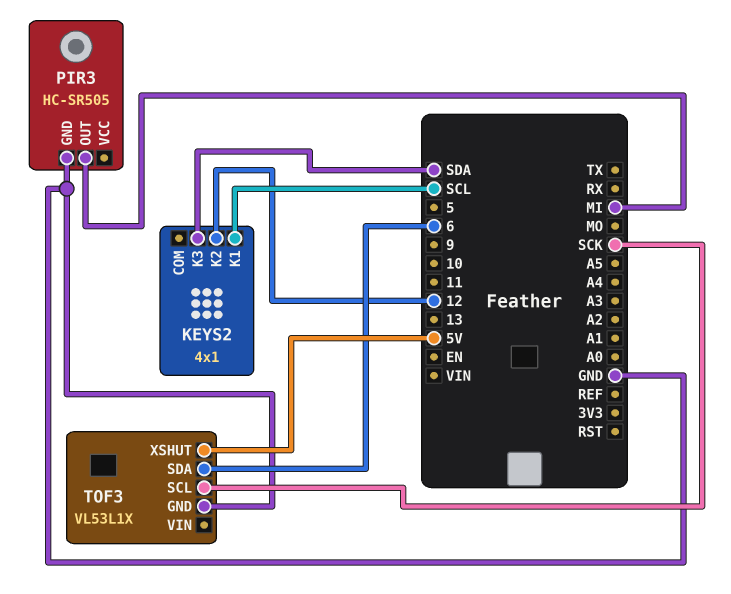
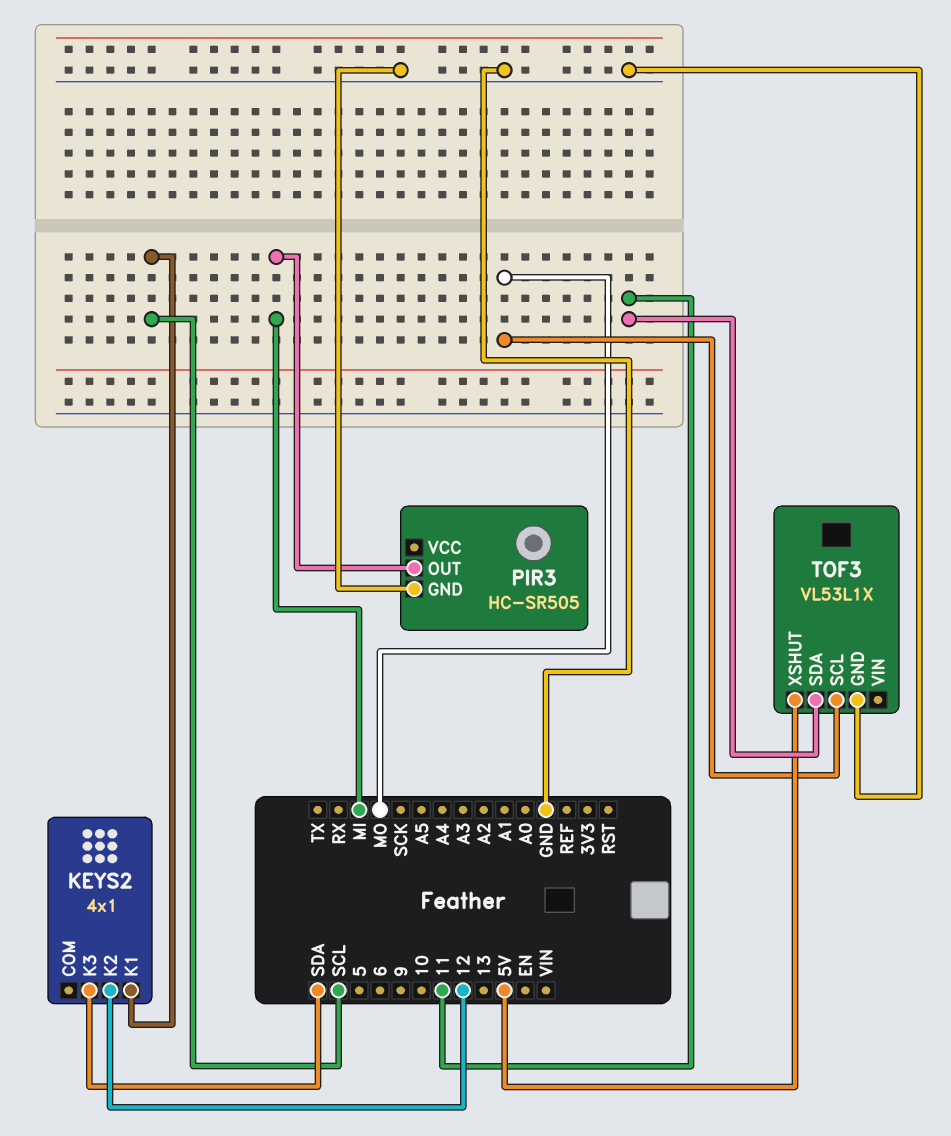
TOF3 pin SCL: SCK -> MO
TOF3 pin SDA: 6 -> 11

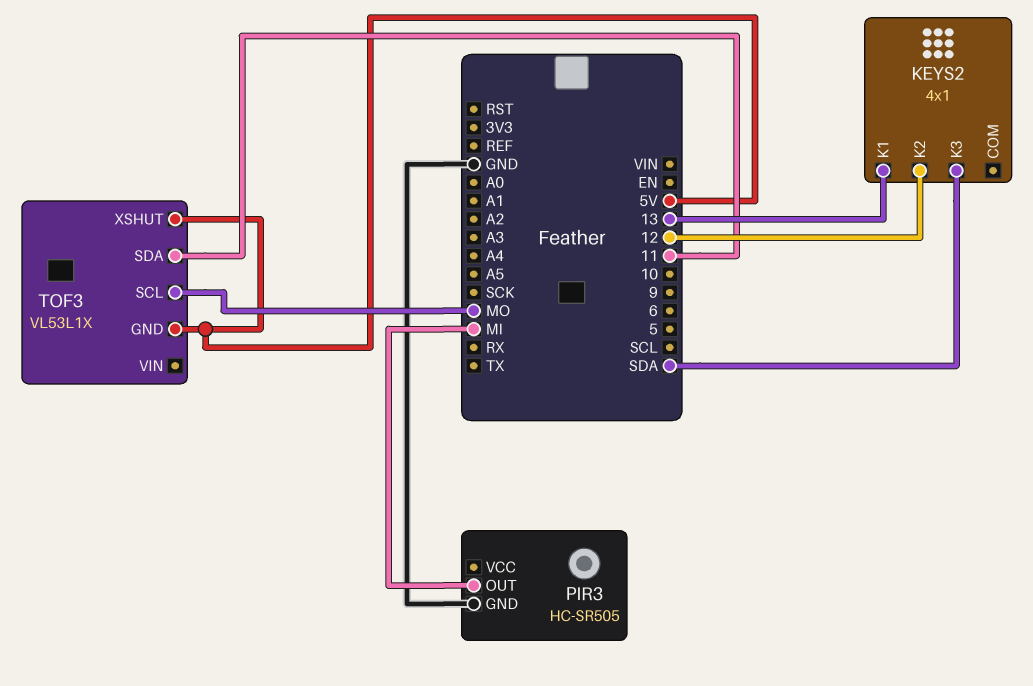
KEYS2 pin K1: SCL -> 13
TOF3 pin GND: GND -> 5V

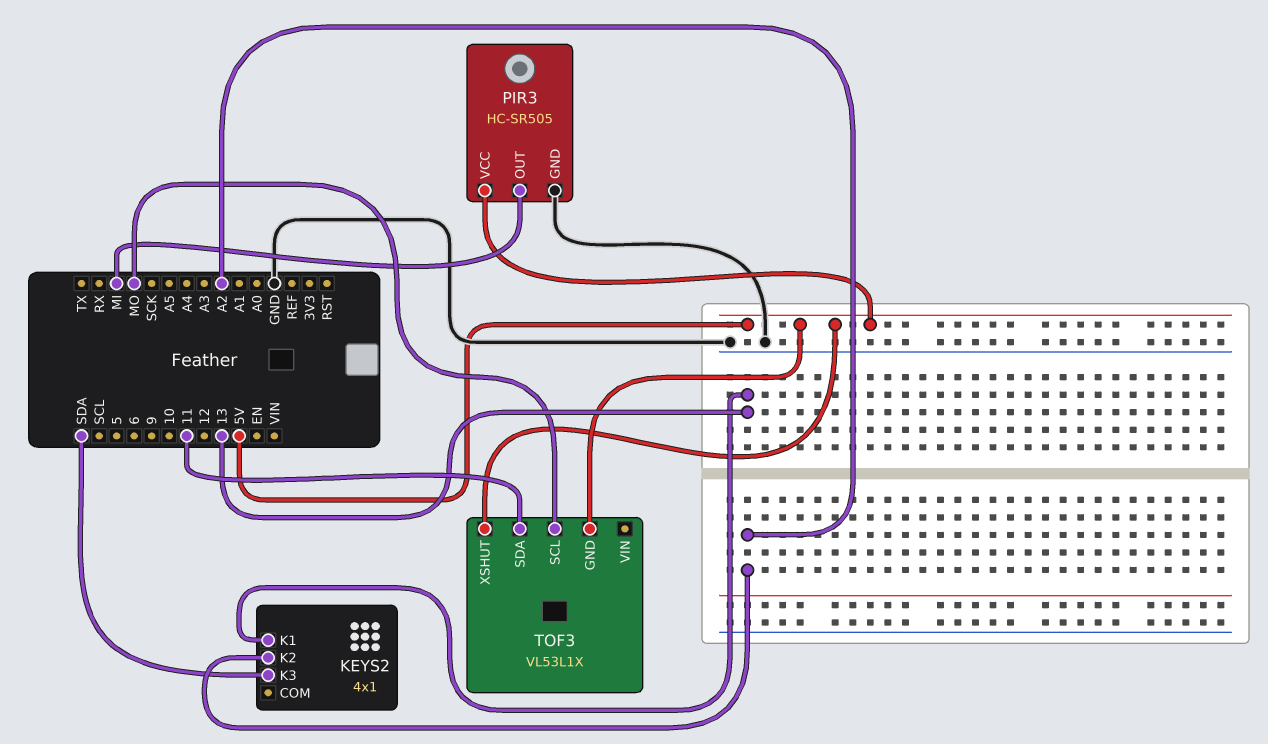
KEYS2 pin K2: 12 -> A2
PIR3 pin VCC: none -> 5V

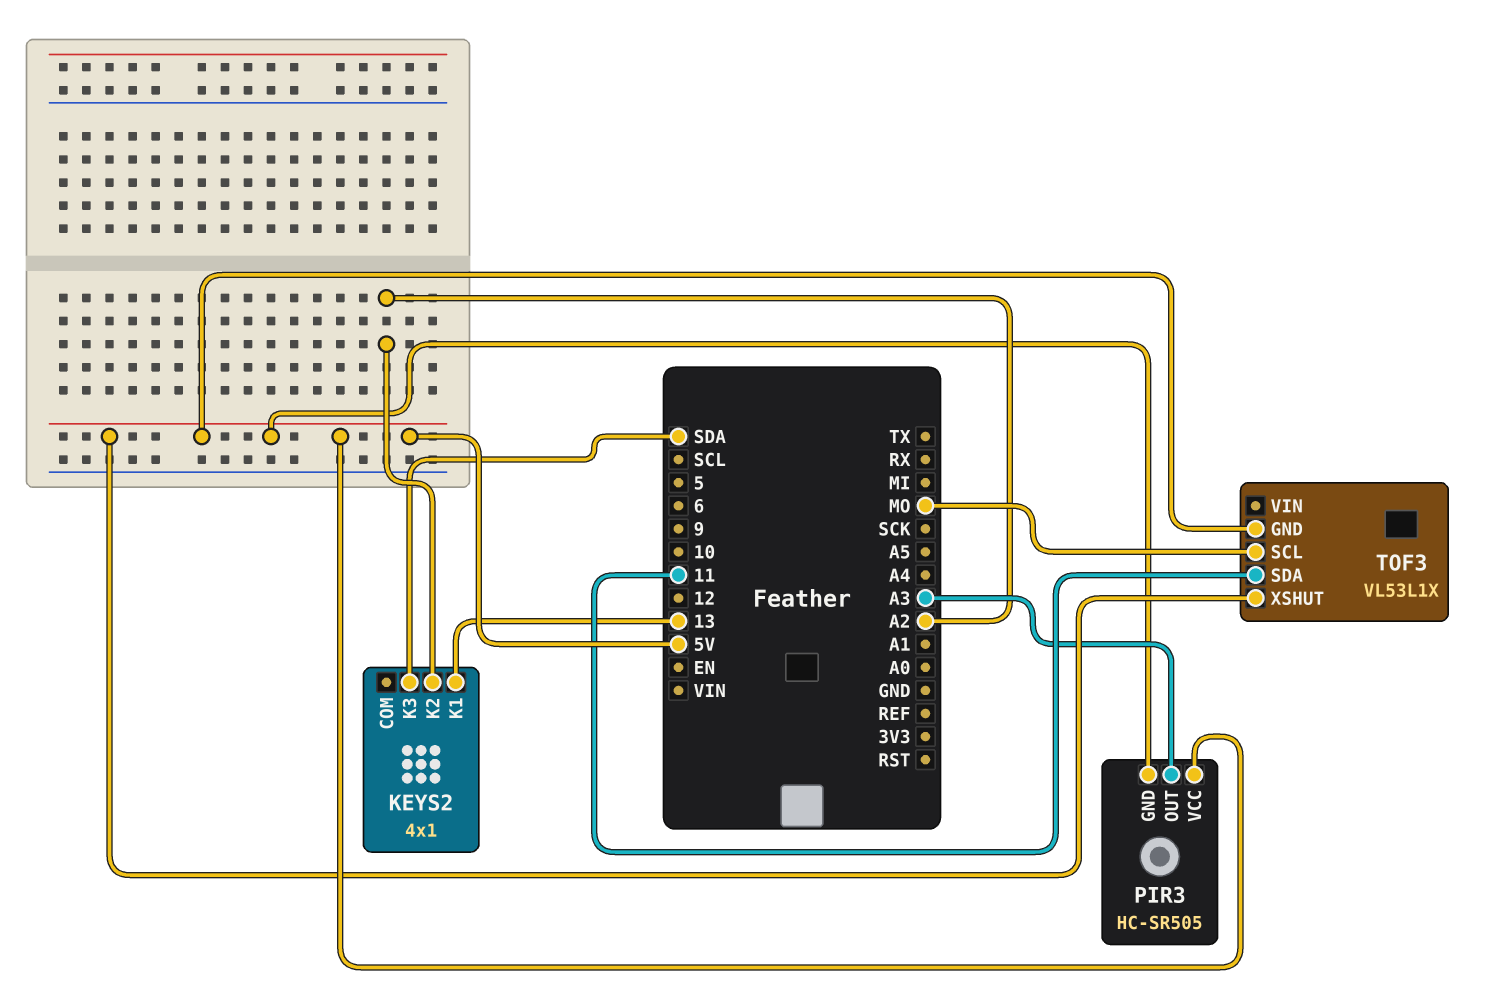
PIR3 pin GND: GND -> 5V
PIR3 pin OUT: MI -> A3

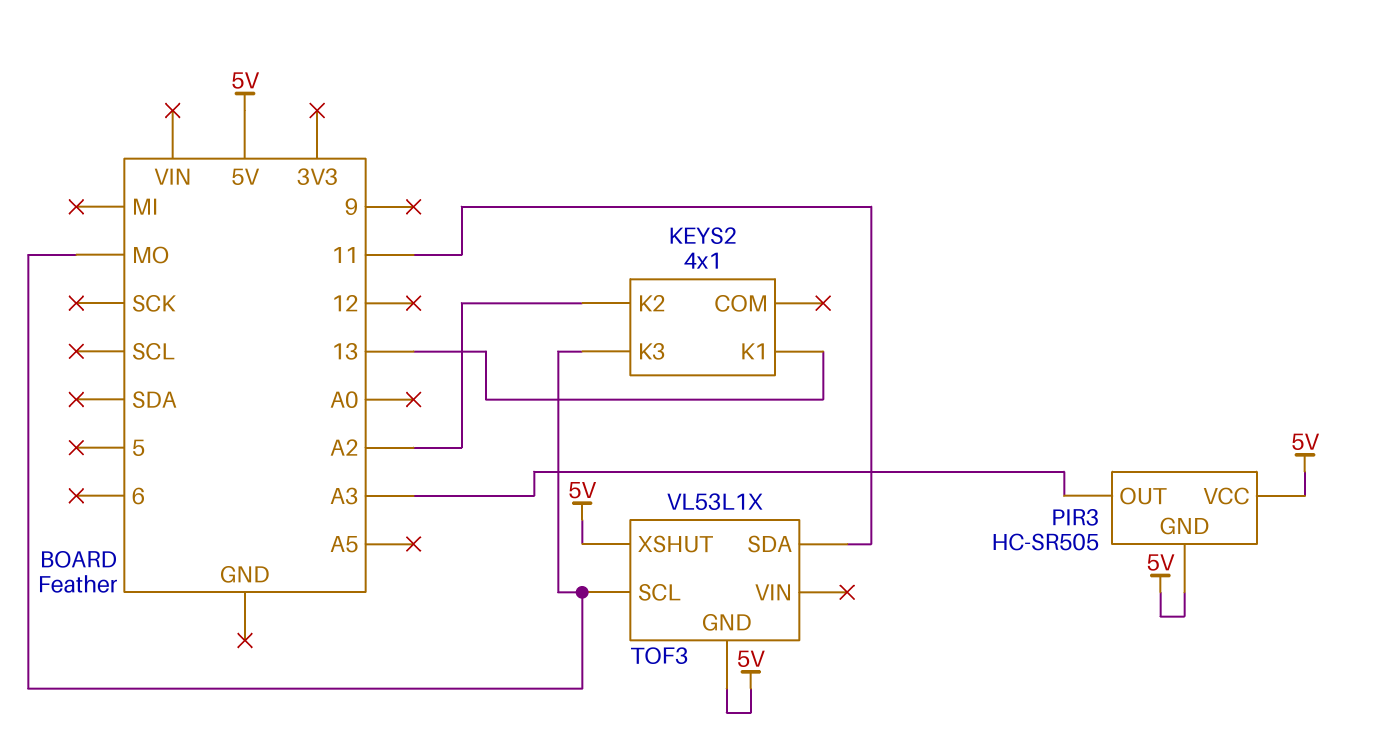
KEYS2 pin K3: SDA -> MO

